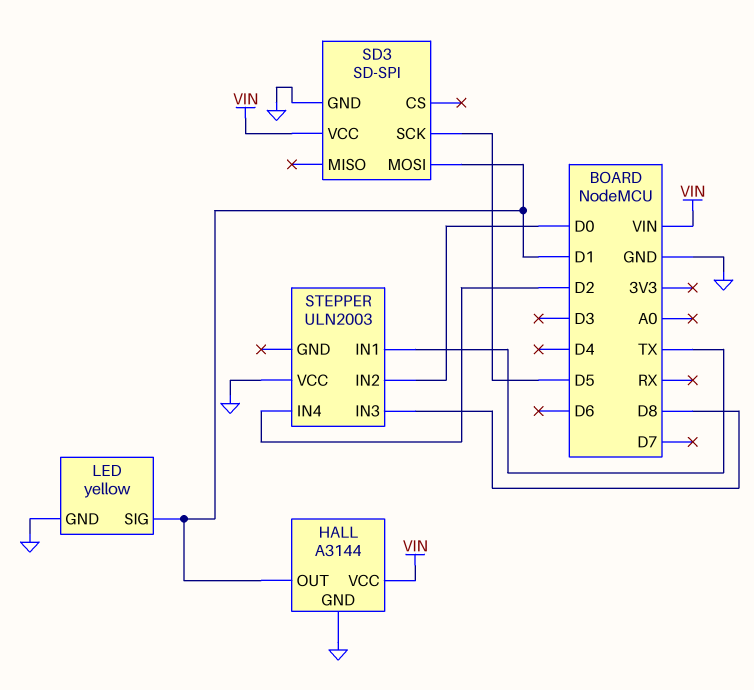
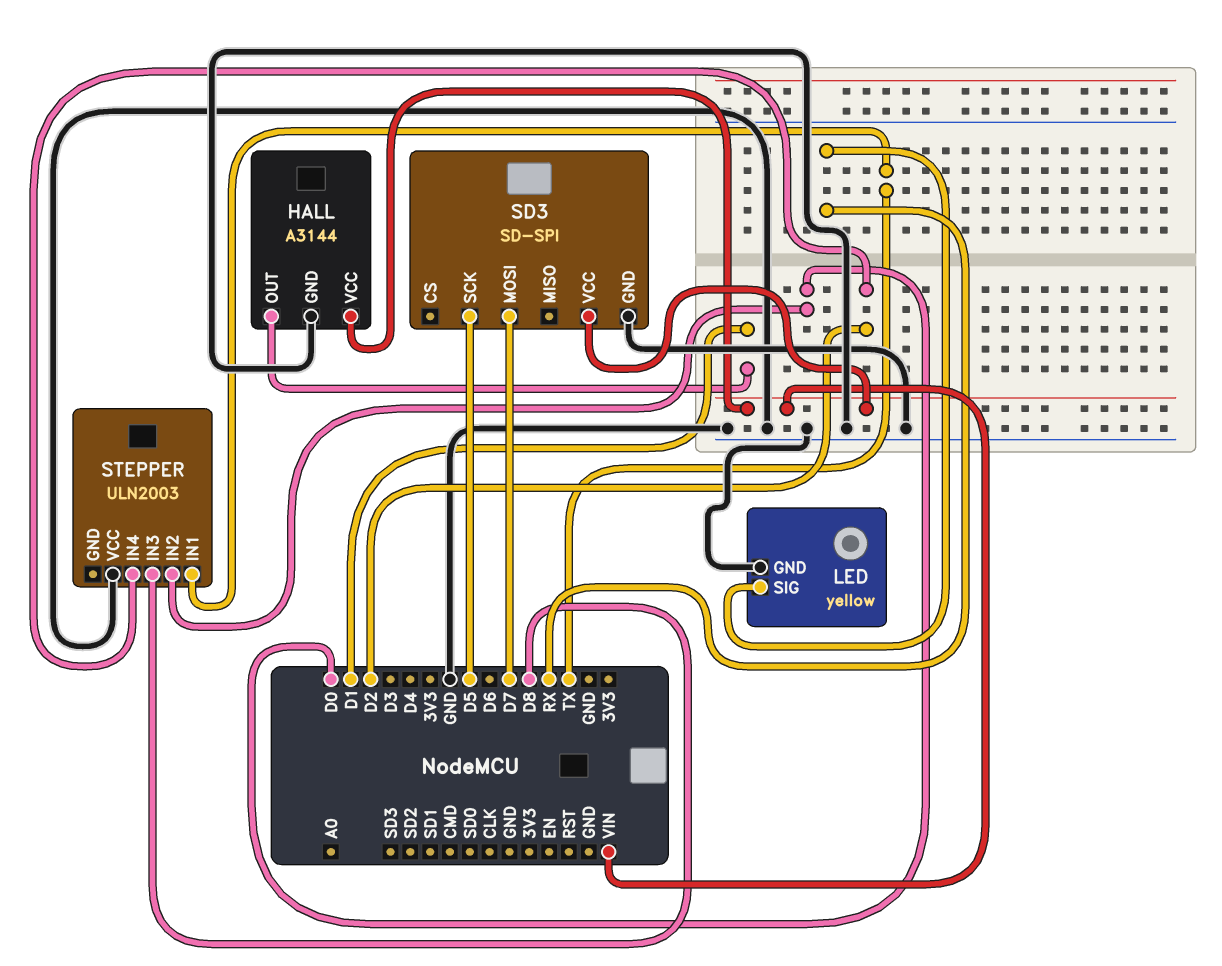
LED pin SIG: D1 -> RX
SD3 pin MOSI: D1 -> D7

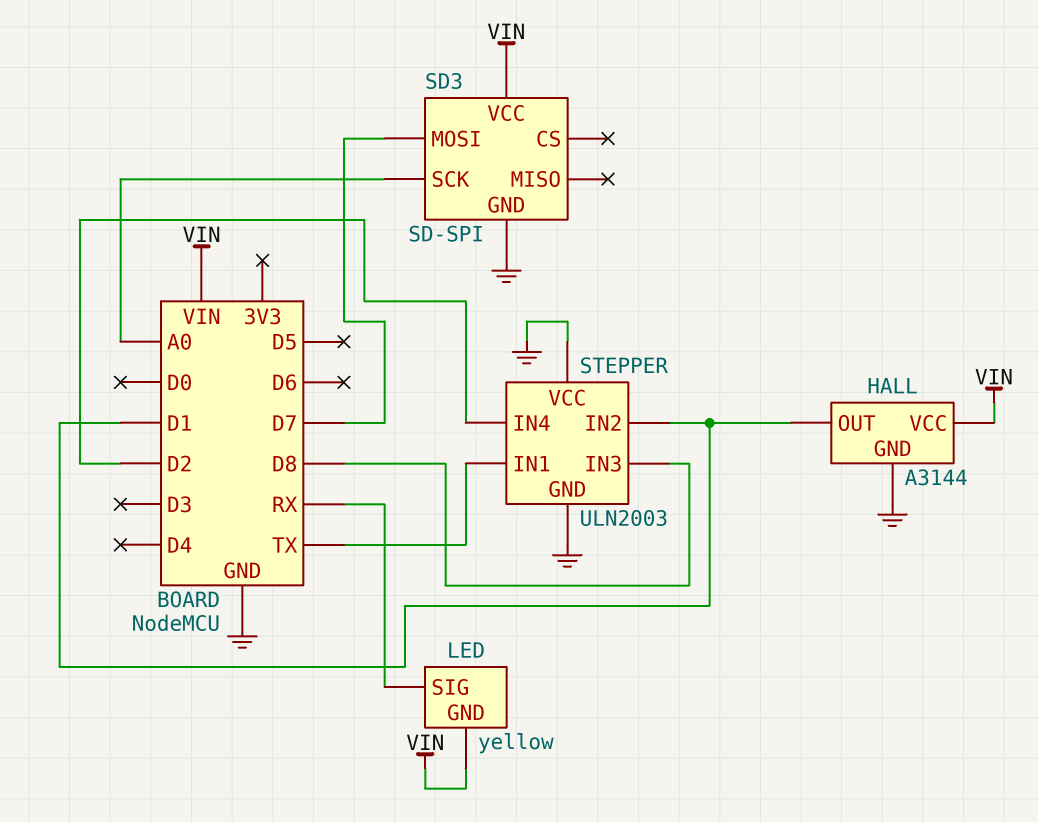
LED pin GND: GND -> VIN
SD3 pin SCK: D5 -> A0
STEPPER pin GND: none -> GND
STEPPER pin IN2: D0 -> D1

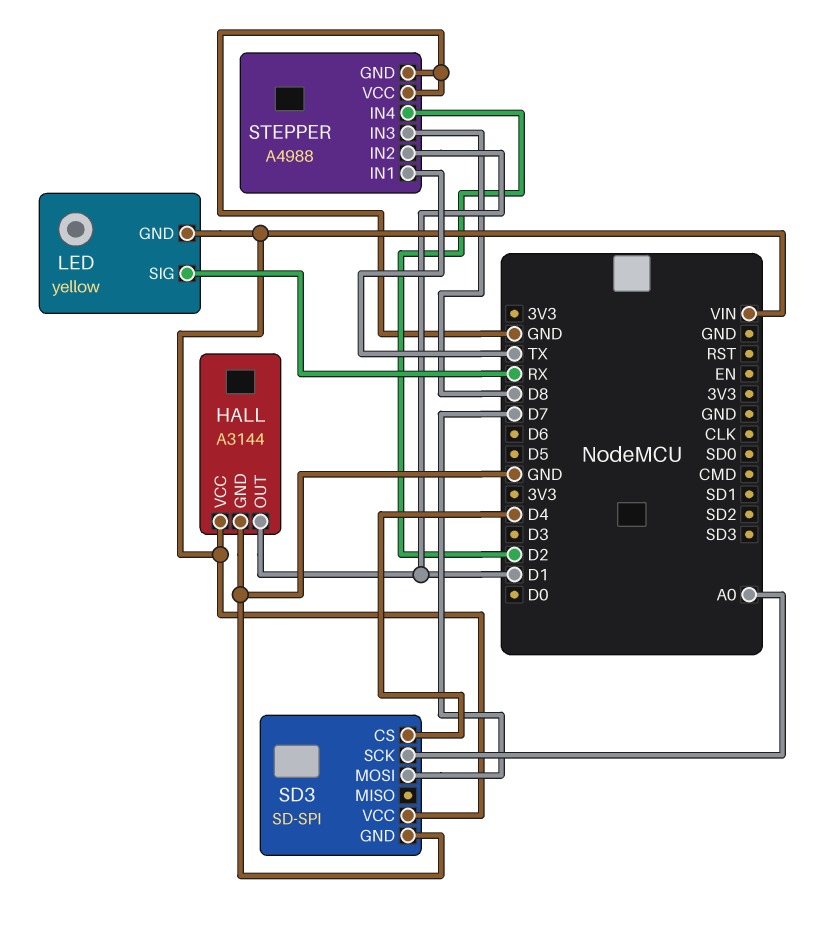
SD3 pin CS: none -> D4
STEPPER: ULN2003 -> A4988

